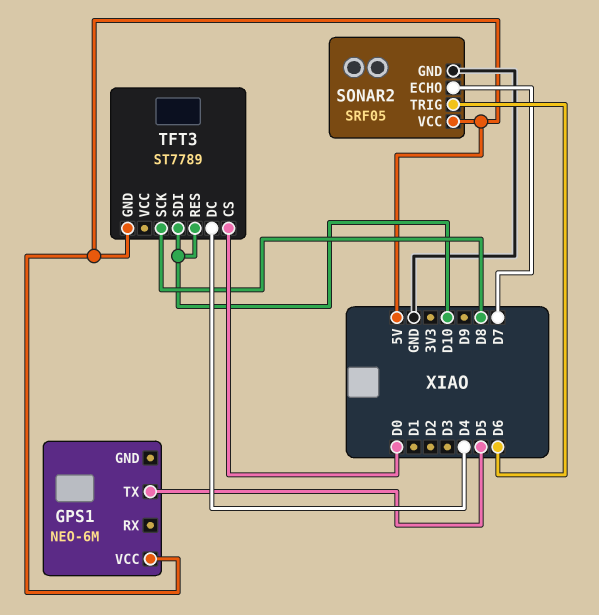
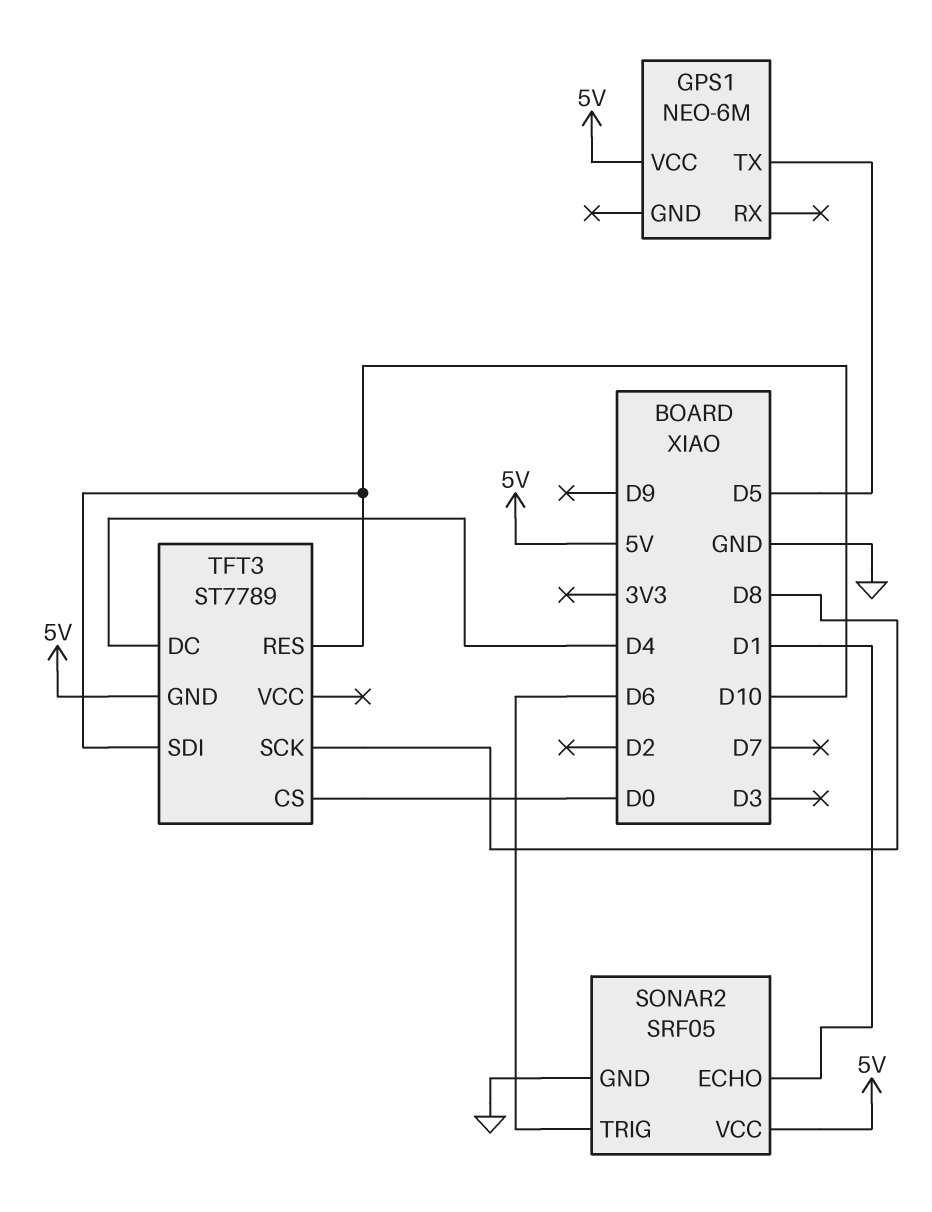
SONAR2 pin ECHO: D7 -> D1

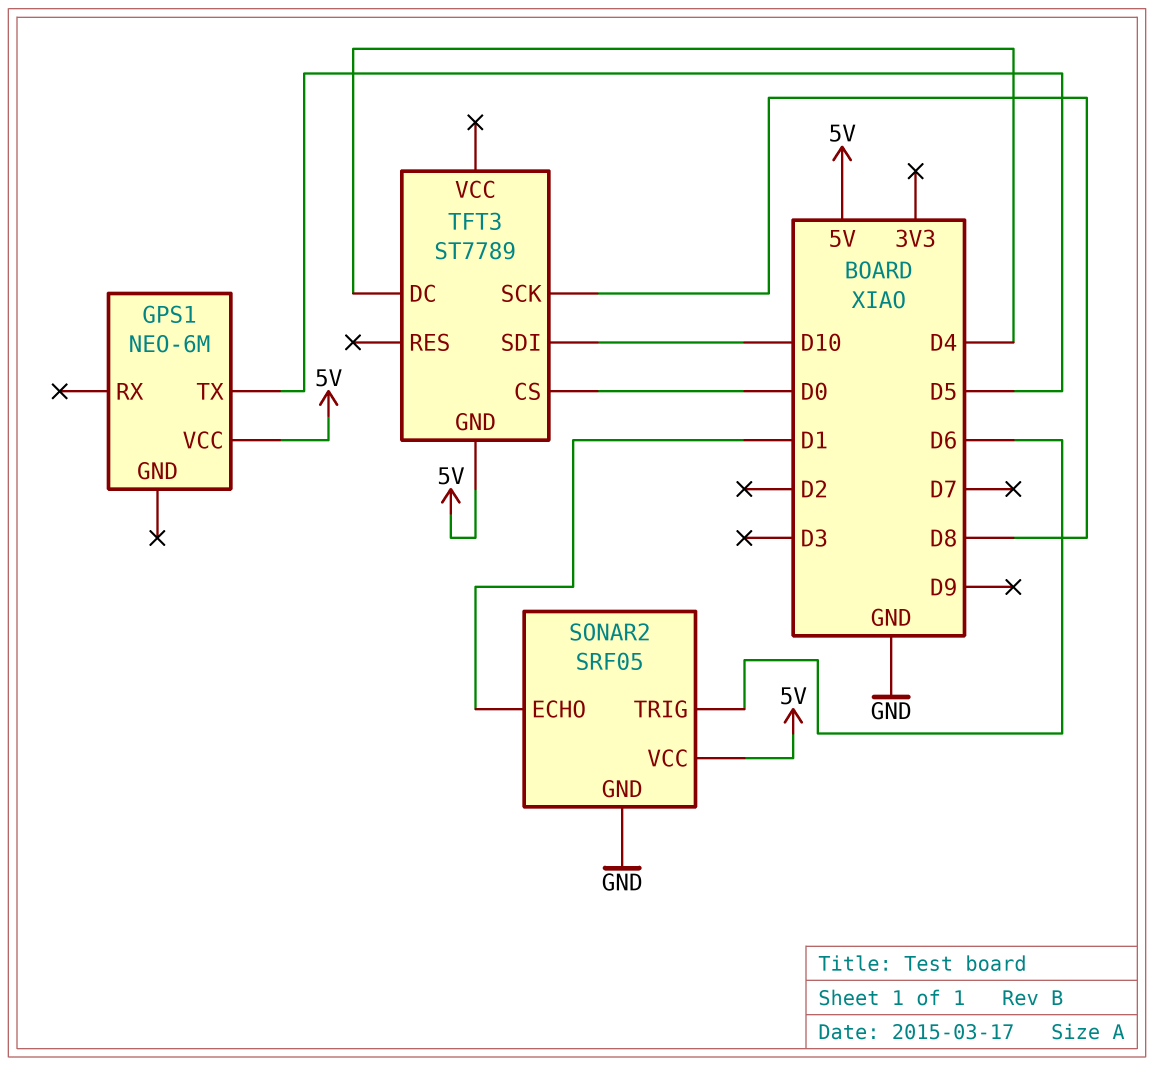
TFT3 pin RES: D10 -> none

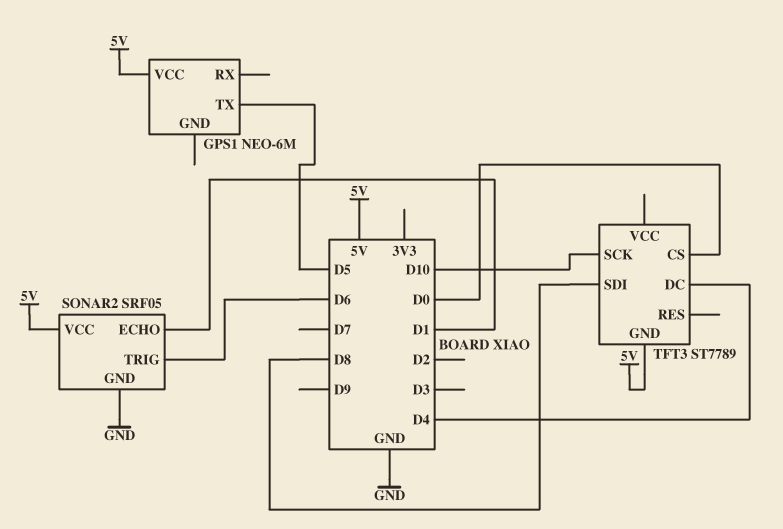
TFT3 pin SCK: D8 -> D10
TFT3 pin SDI: D10 -> D8

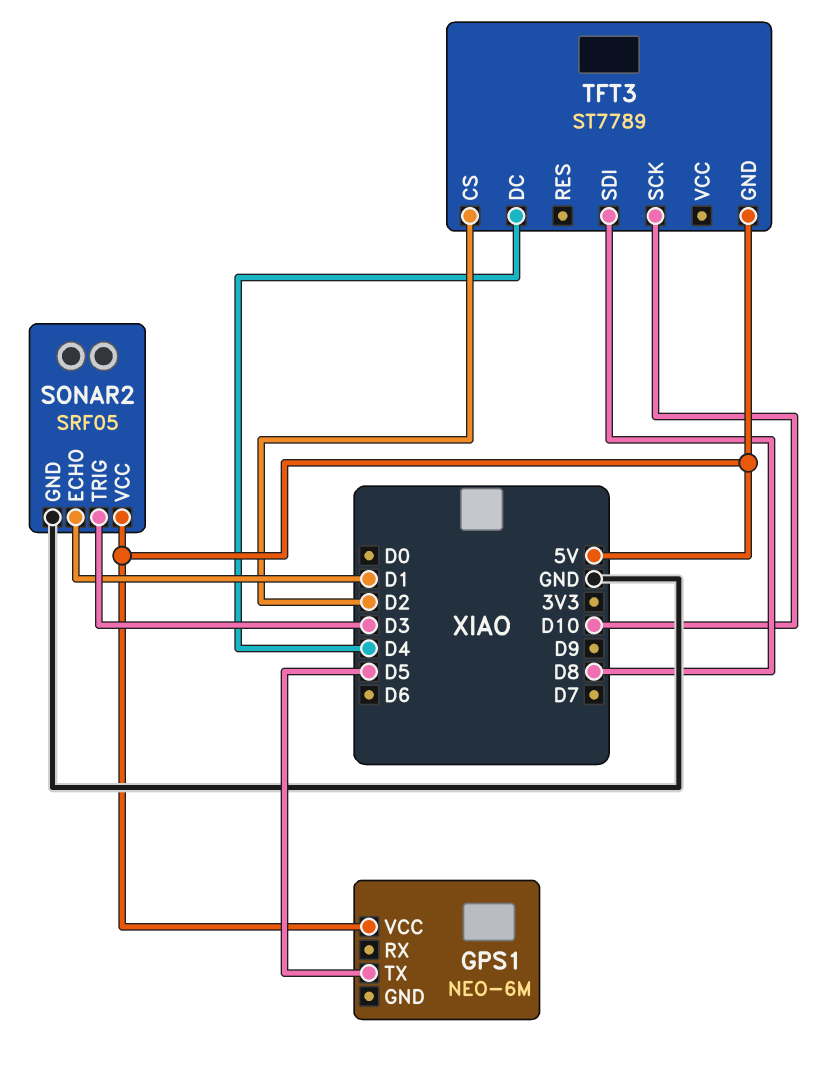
SONAR2 pin TRIG: D6 -> D3
TFT3 pin CS: D0 -> D2

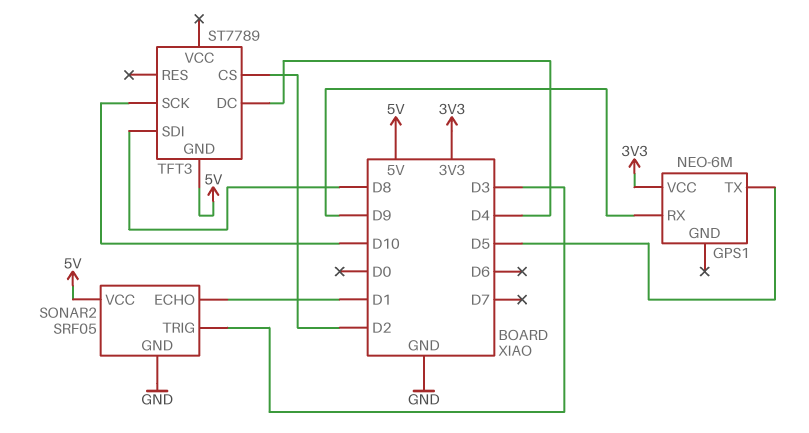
GPS1 pin RX: none -> D9
GPS1 pin VCC: 5V -> 3V3

